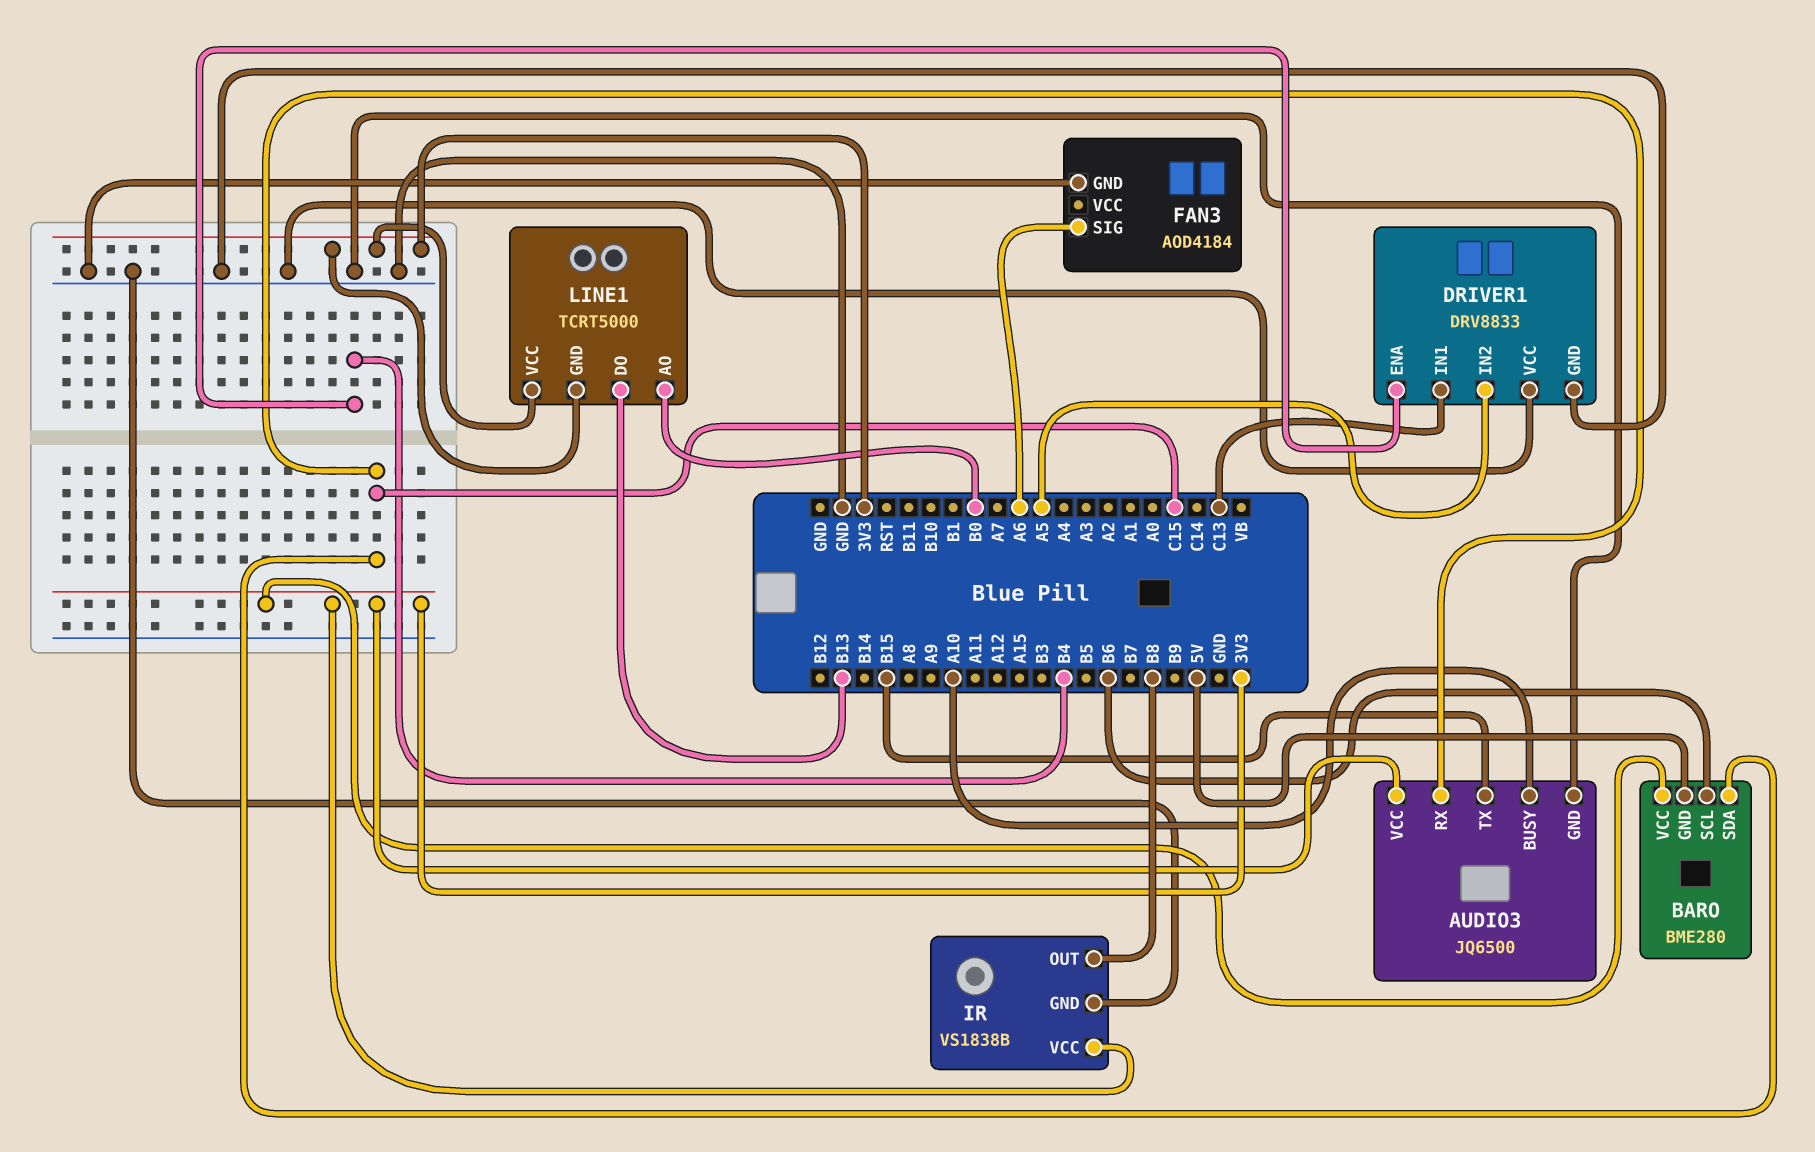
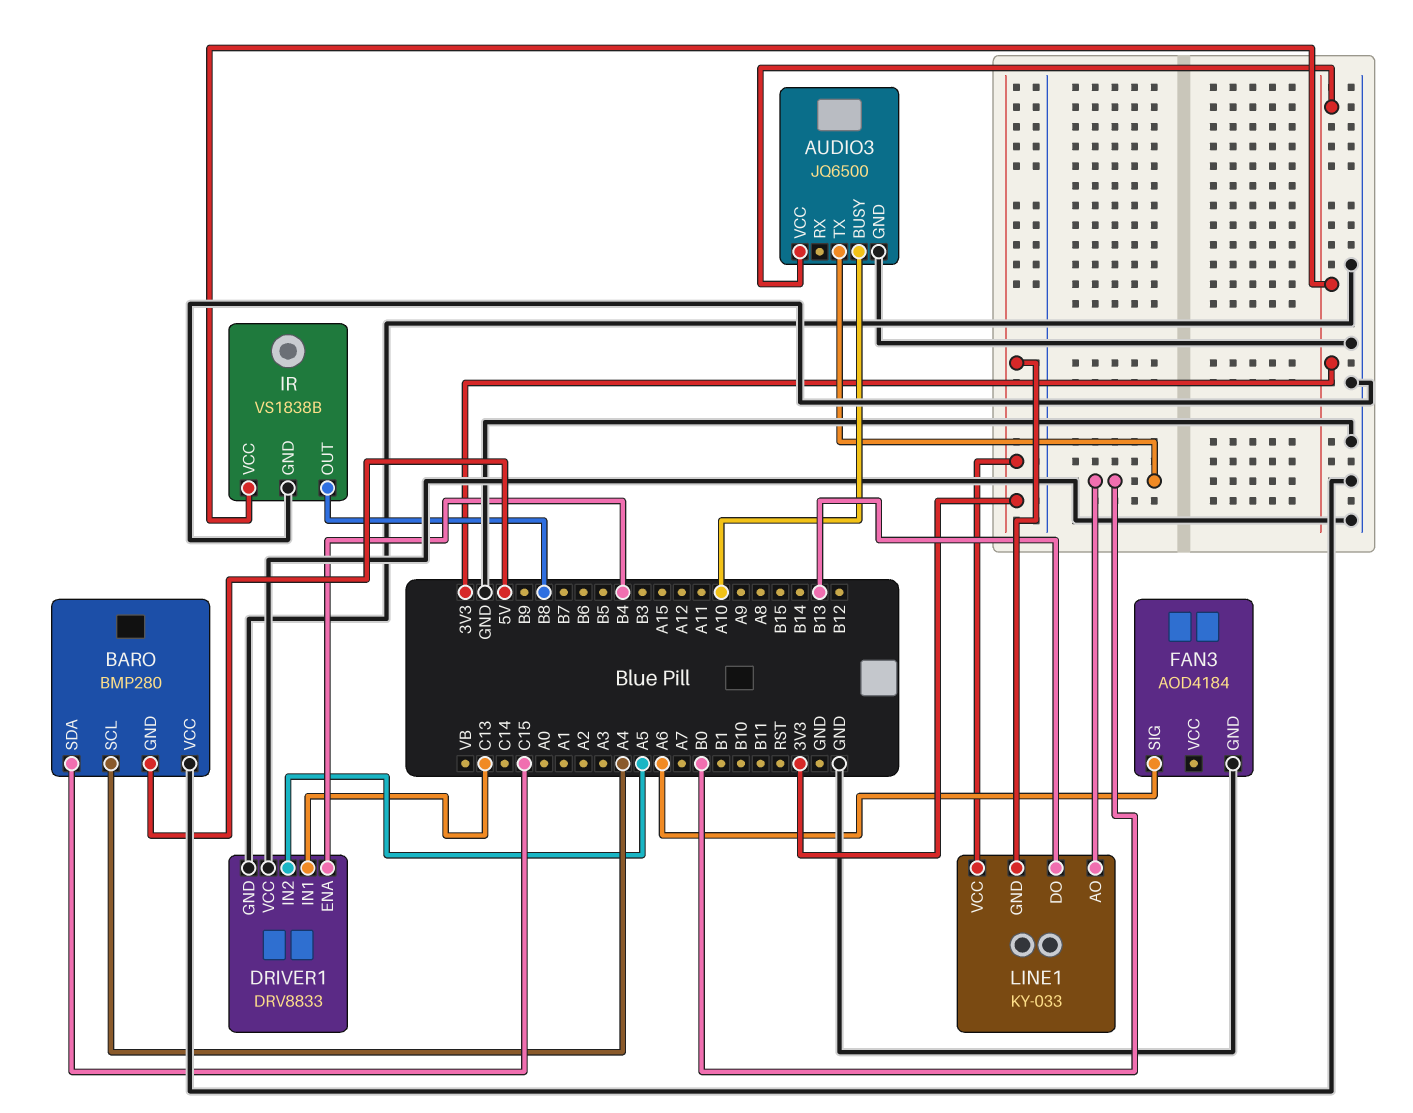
AUDIO3 pin RX: C15 -> none
AUDIO3 pin TX: B15 -> B0
BARO: BME280 -> BMP280
BARO pin SCL: B6 -> A4
BARO pin VCC: 3V3 -> GND
LINE1: TCRT5000 -> KY-033

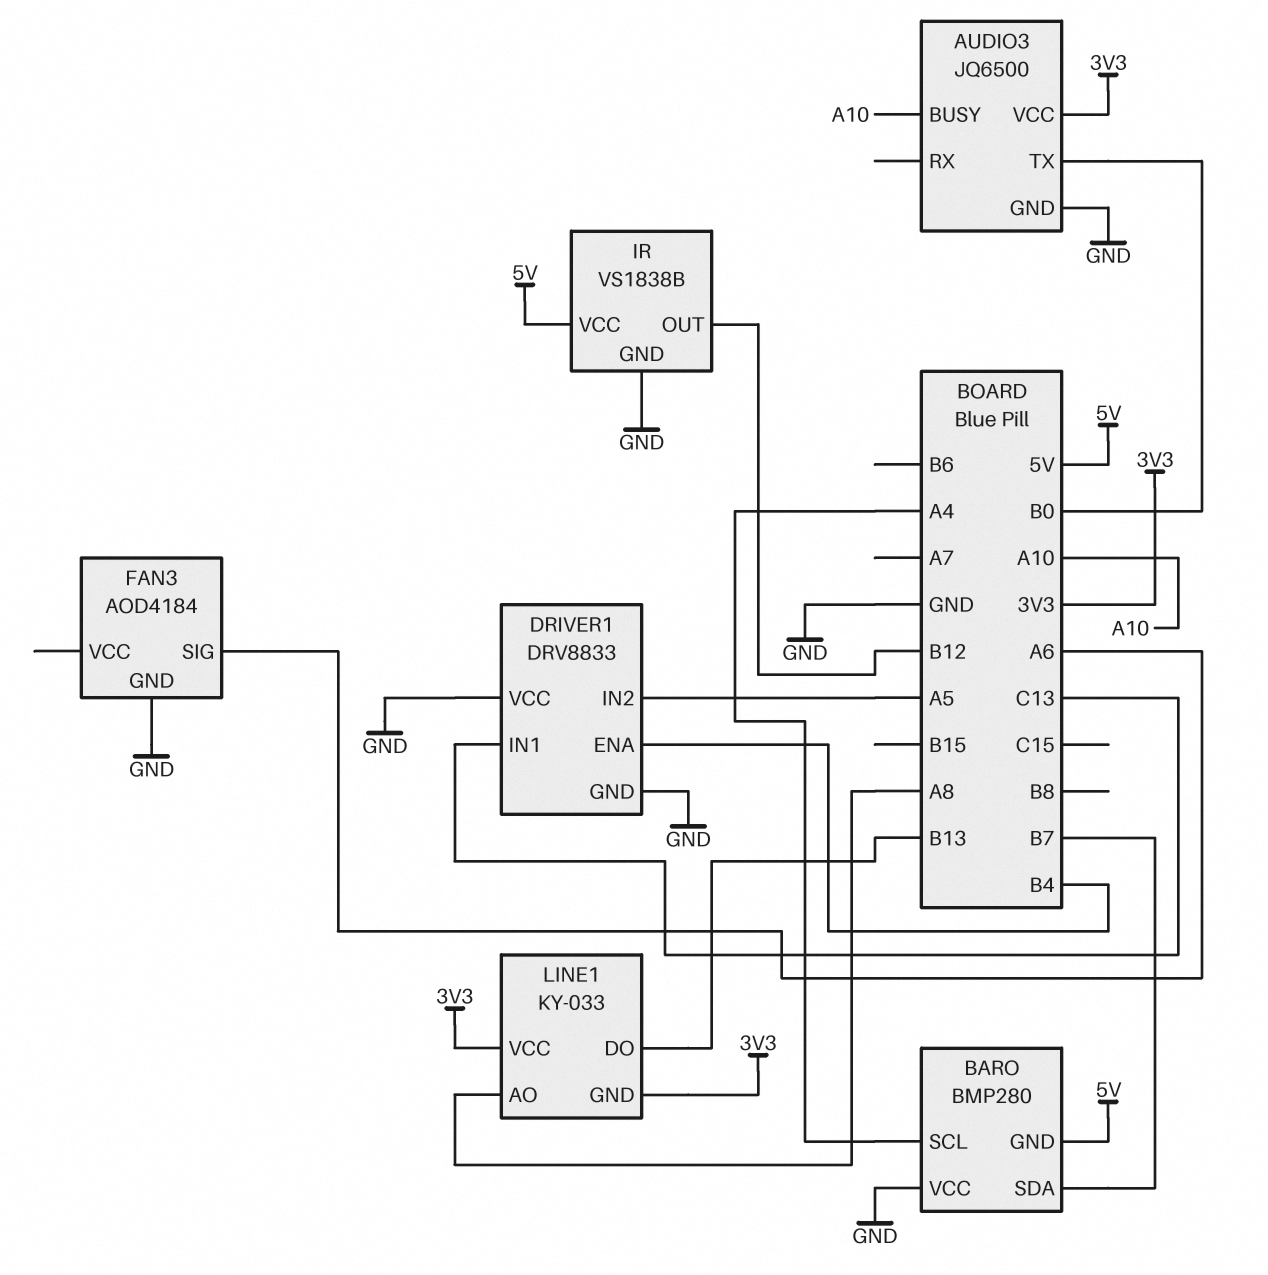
BARO pin SDA: C15 -> B7
IR pin OUT: B8 -> B12
IR pin VCC: 3V3 -> 5V
LINE1 pin AO: B0 -> A8

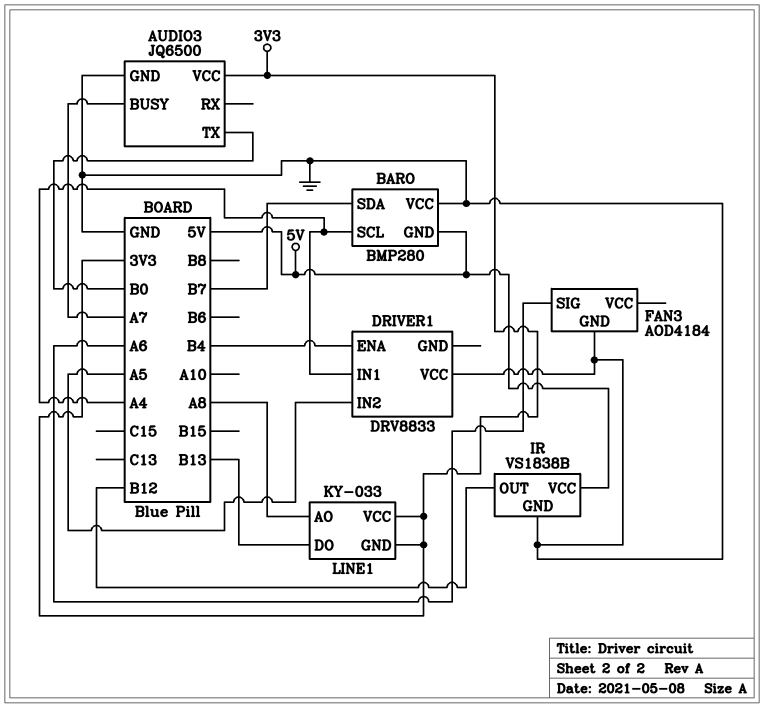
AUDIO3 pin BUSY: A10 -> A7
DRIVER1 pin GND: GND -> none
DRIVER1 pin IN1: C13 -> A4

